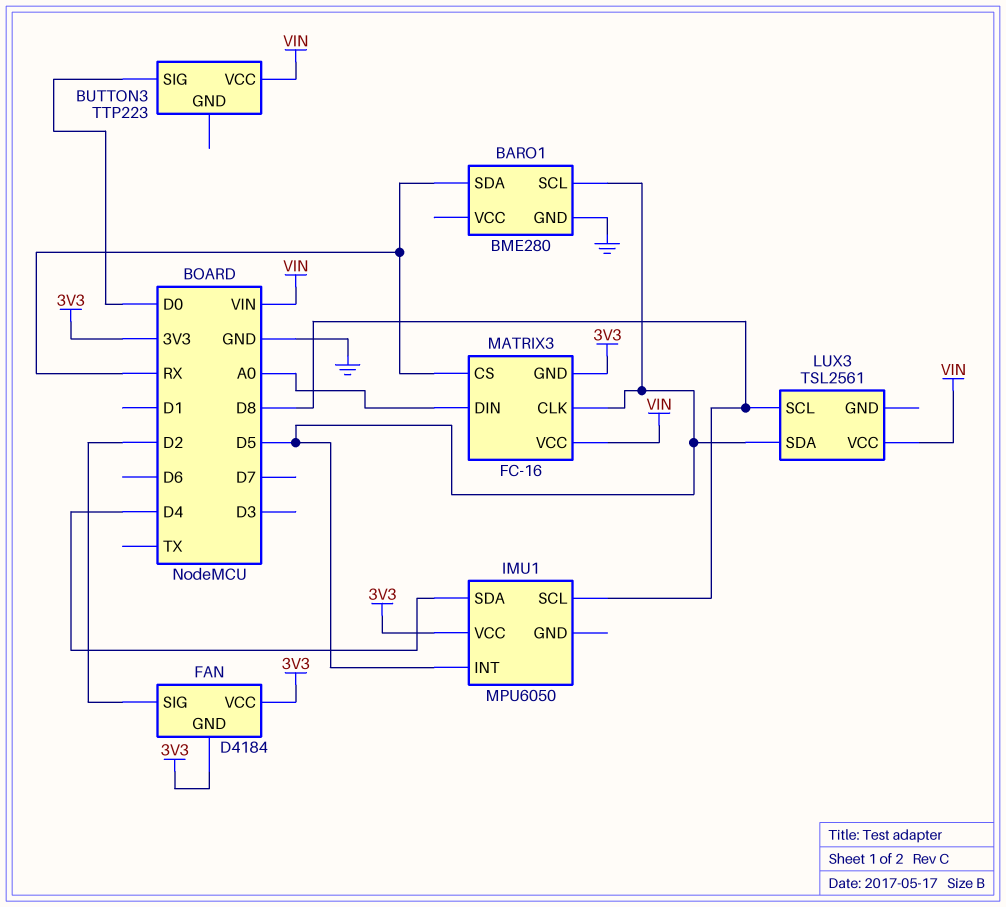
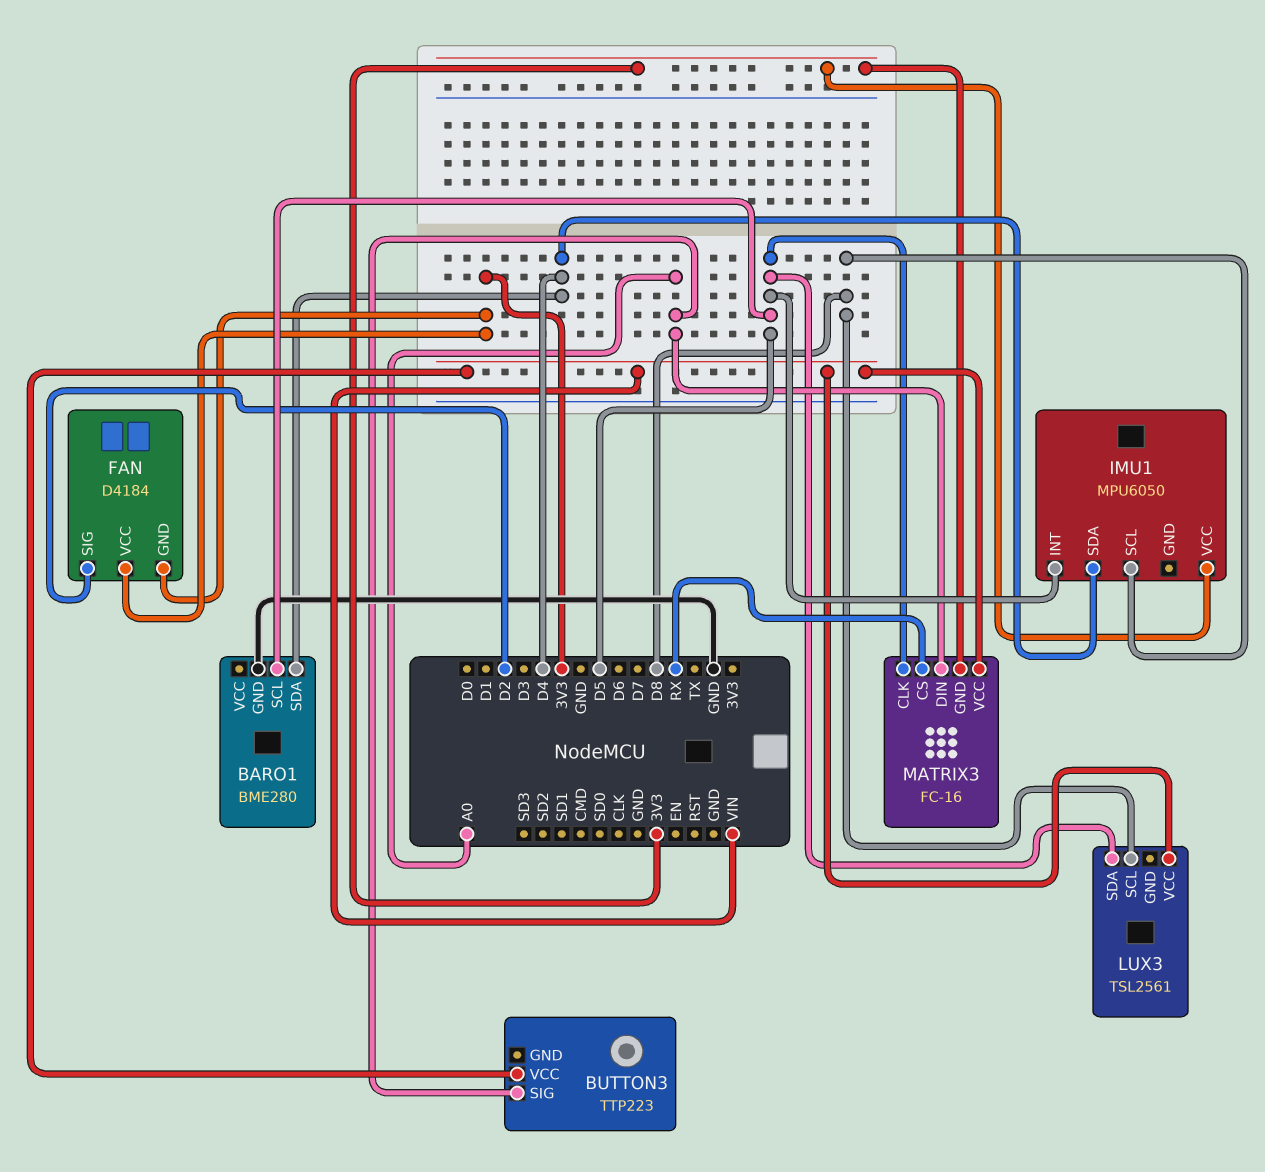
BARO1 pin SDA: RX -> D4
BUTTON3 pin SIG: D0 -> A0

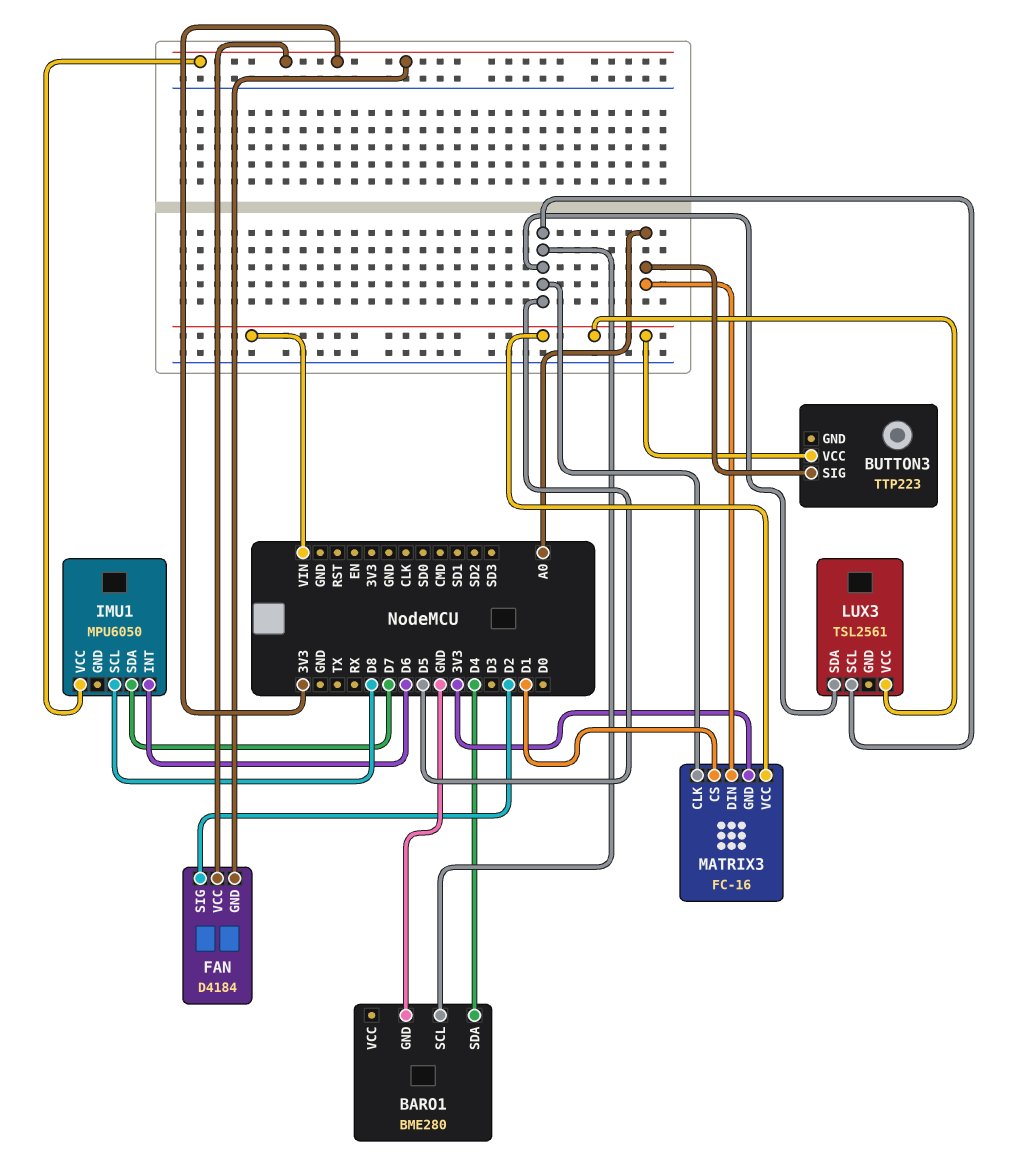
IMU1 pin INT: D5 -> D6
IMU1 pin SDA: D4 -> D7
LUX3 pin SCL: D8 -> D5
MATRIX3 pin CS: RX -> D1

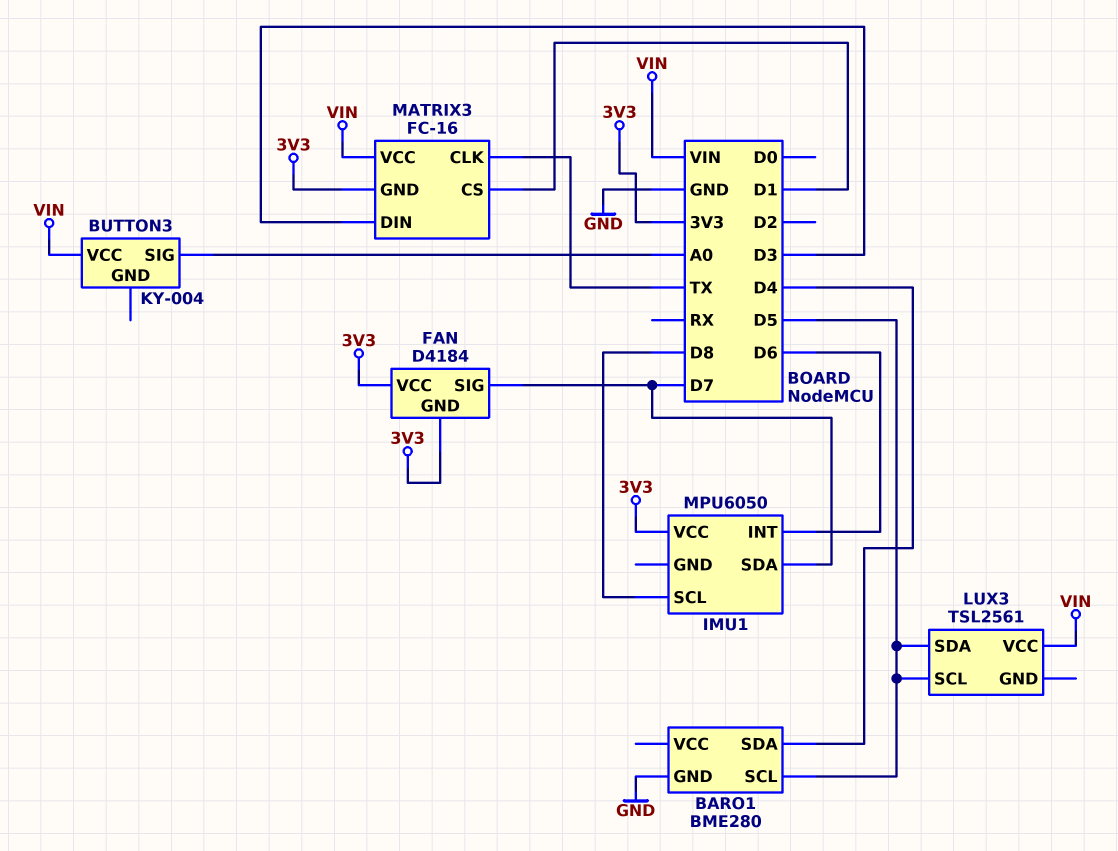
BUTTON3: TTP223 -> KY-004
FAN pin SIG: D2 -> D7
MATRIX3 pin CLK: D5 -> TX
MATRIX3 pin DIN: A0 -> D3

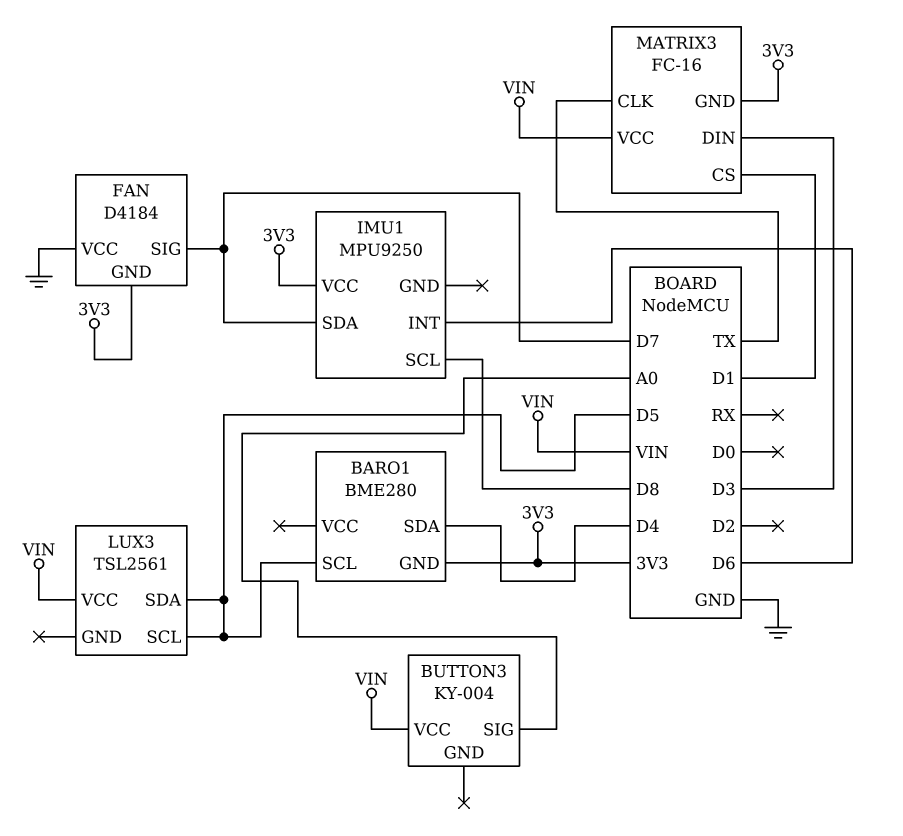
BARO1 pin GND: GND -> 3V3
FAN pin VCC: 3V3 -> GND
IMU1: MPU6050 -> MPU9250

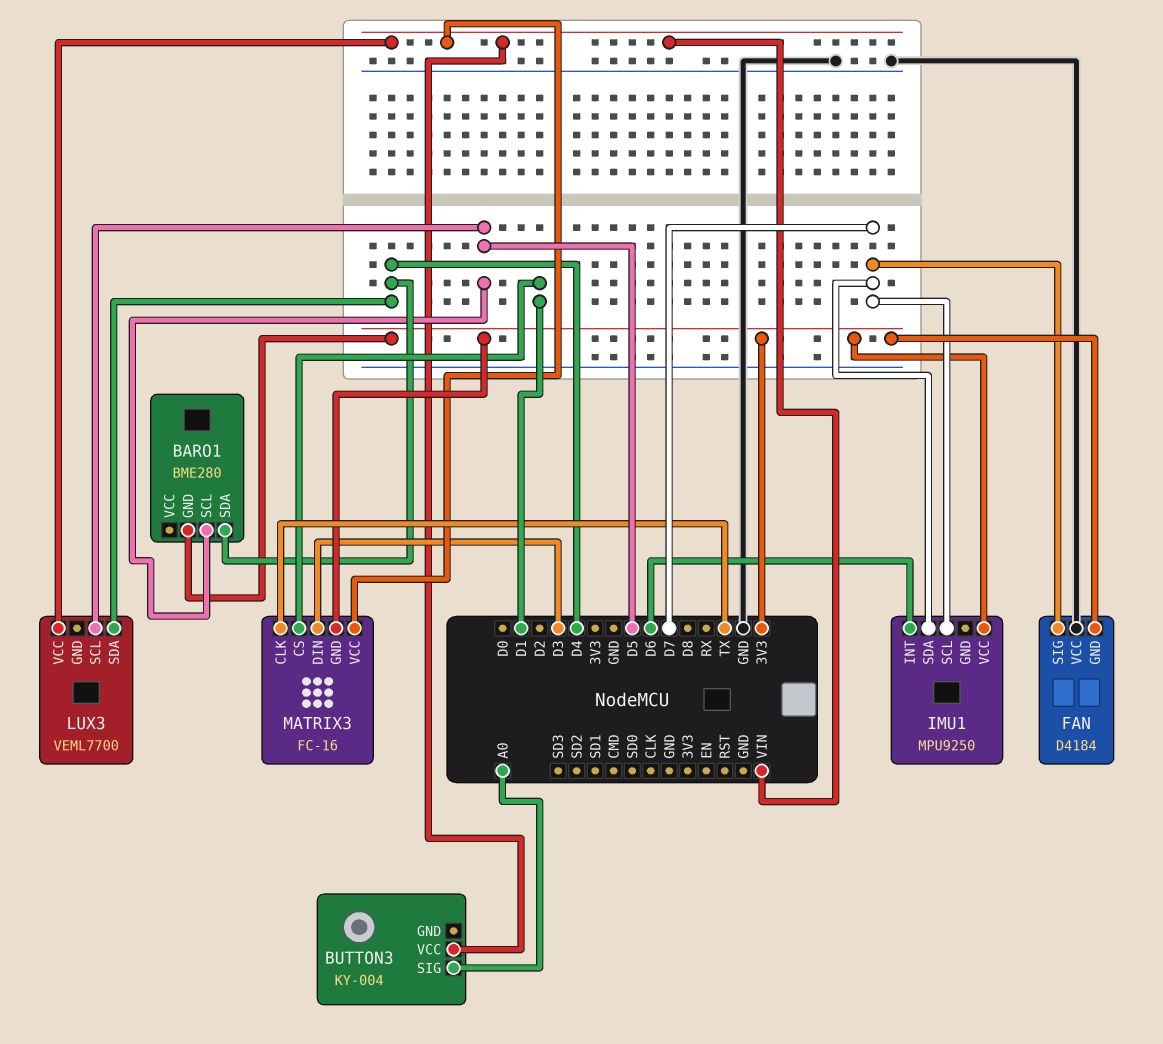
IMU1 pin SCL: D8 -> D7
LUX3: TSL2561 -> VEML7700
LUX3 pin SDA: D5 -> D4

